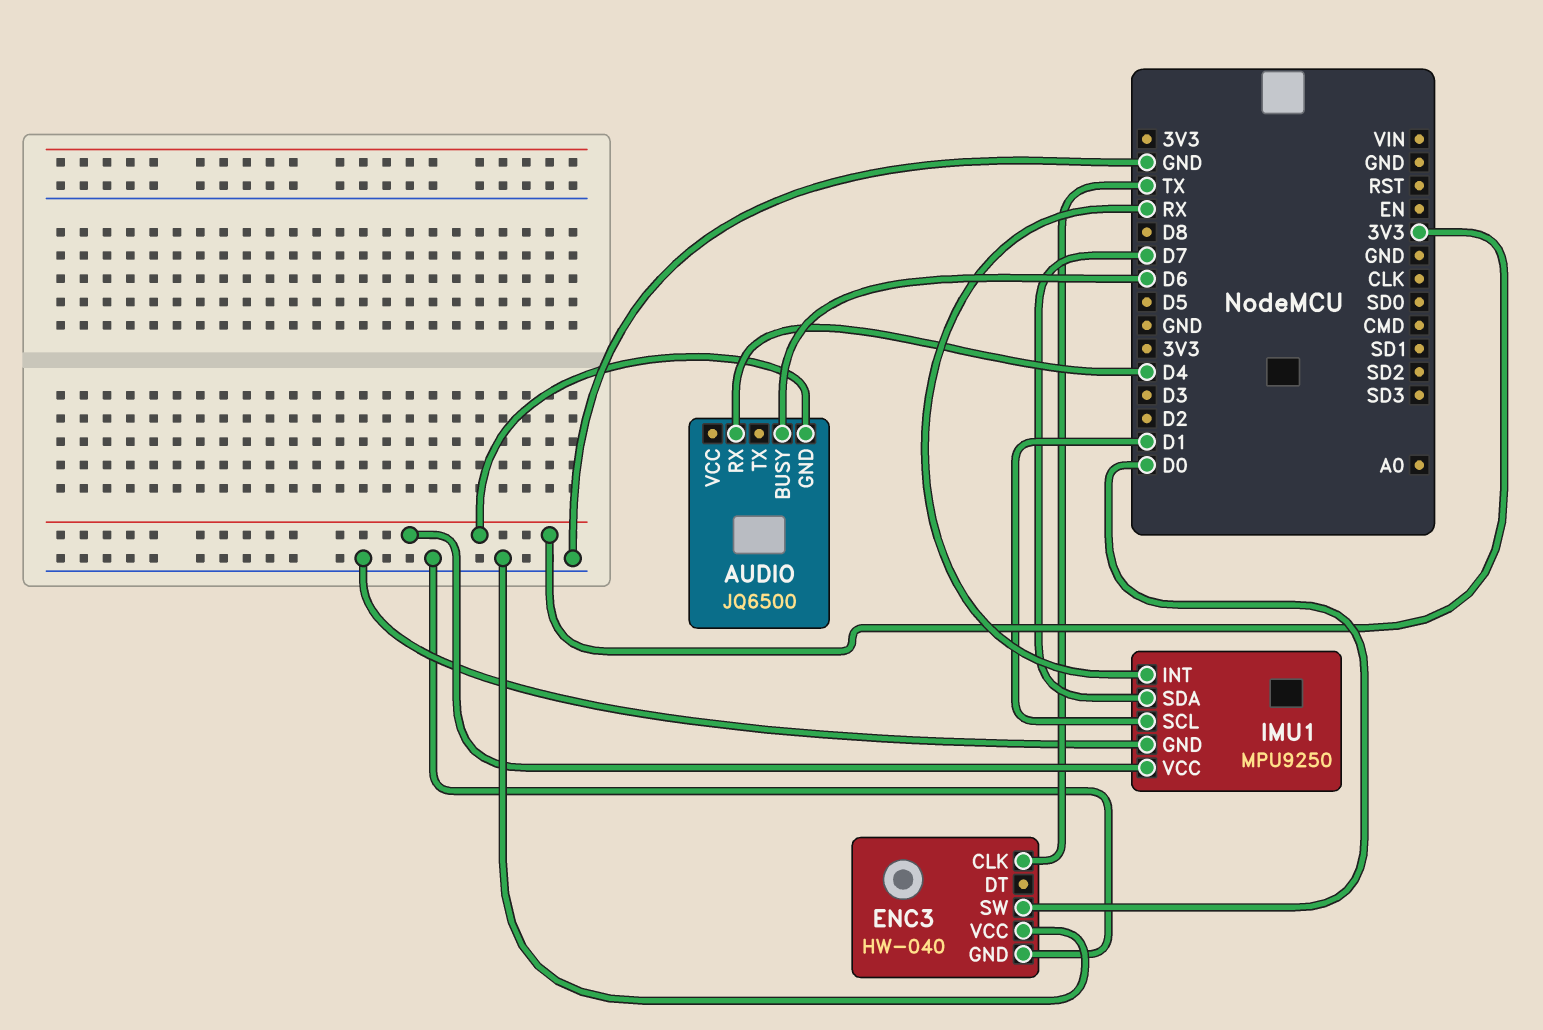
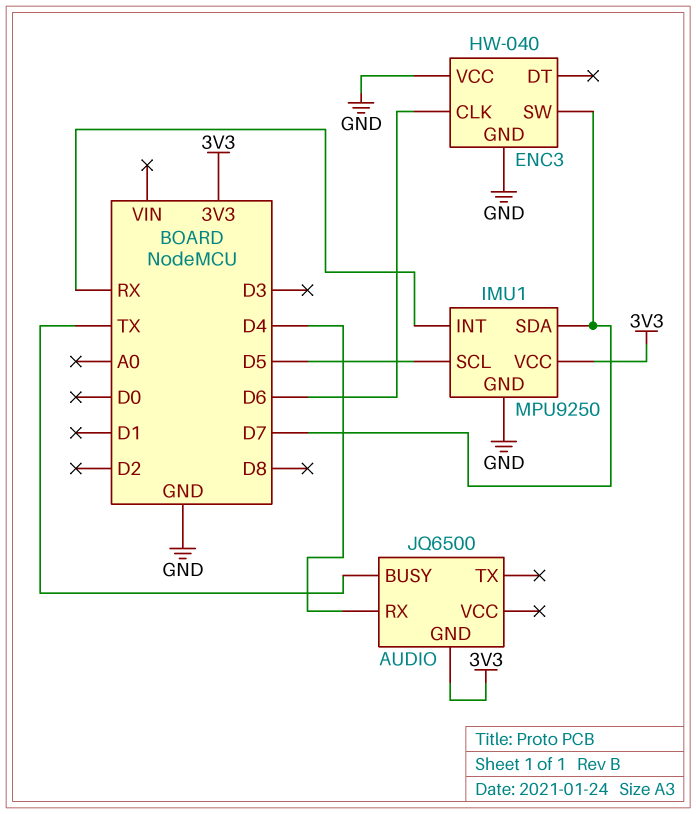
AUDIO pin BUSY: D6 -> TX
ENC3 pin CLK: TX -> D6
ENC3 pin SW: D0 -> D7
IMU1 pin SCL: D1 -> D5

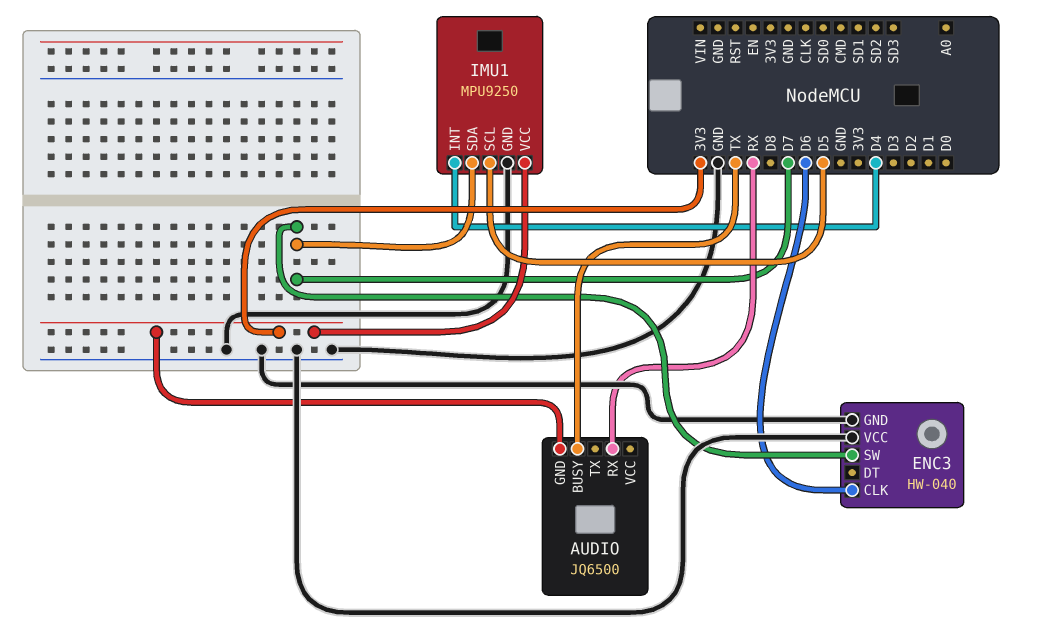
AUDIO pin RX: D4 -> RX
IMU1 pin INT: RX -> D4

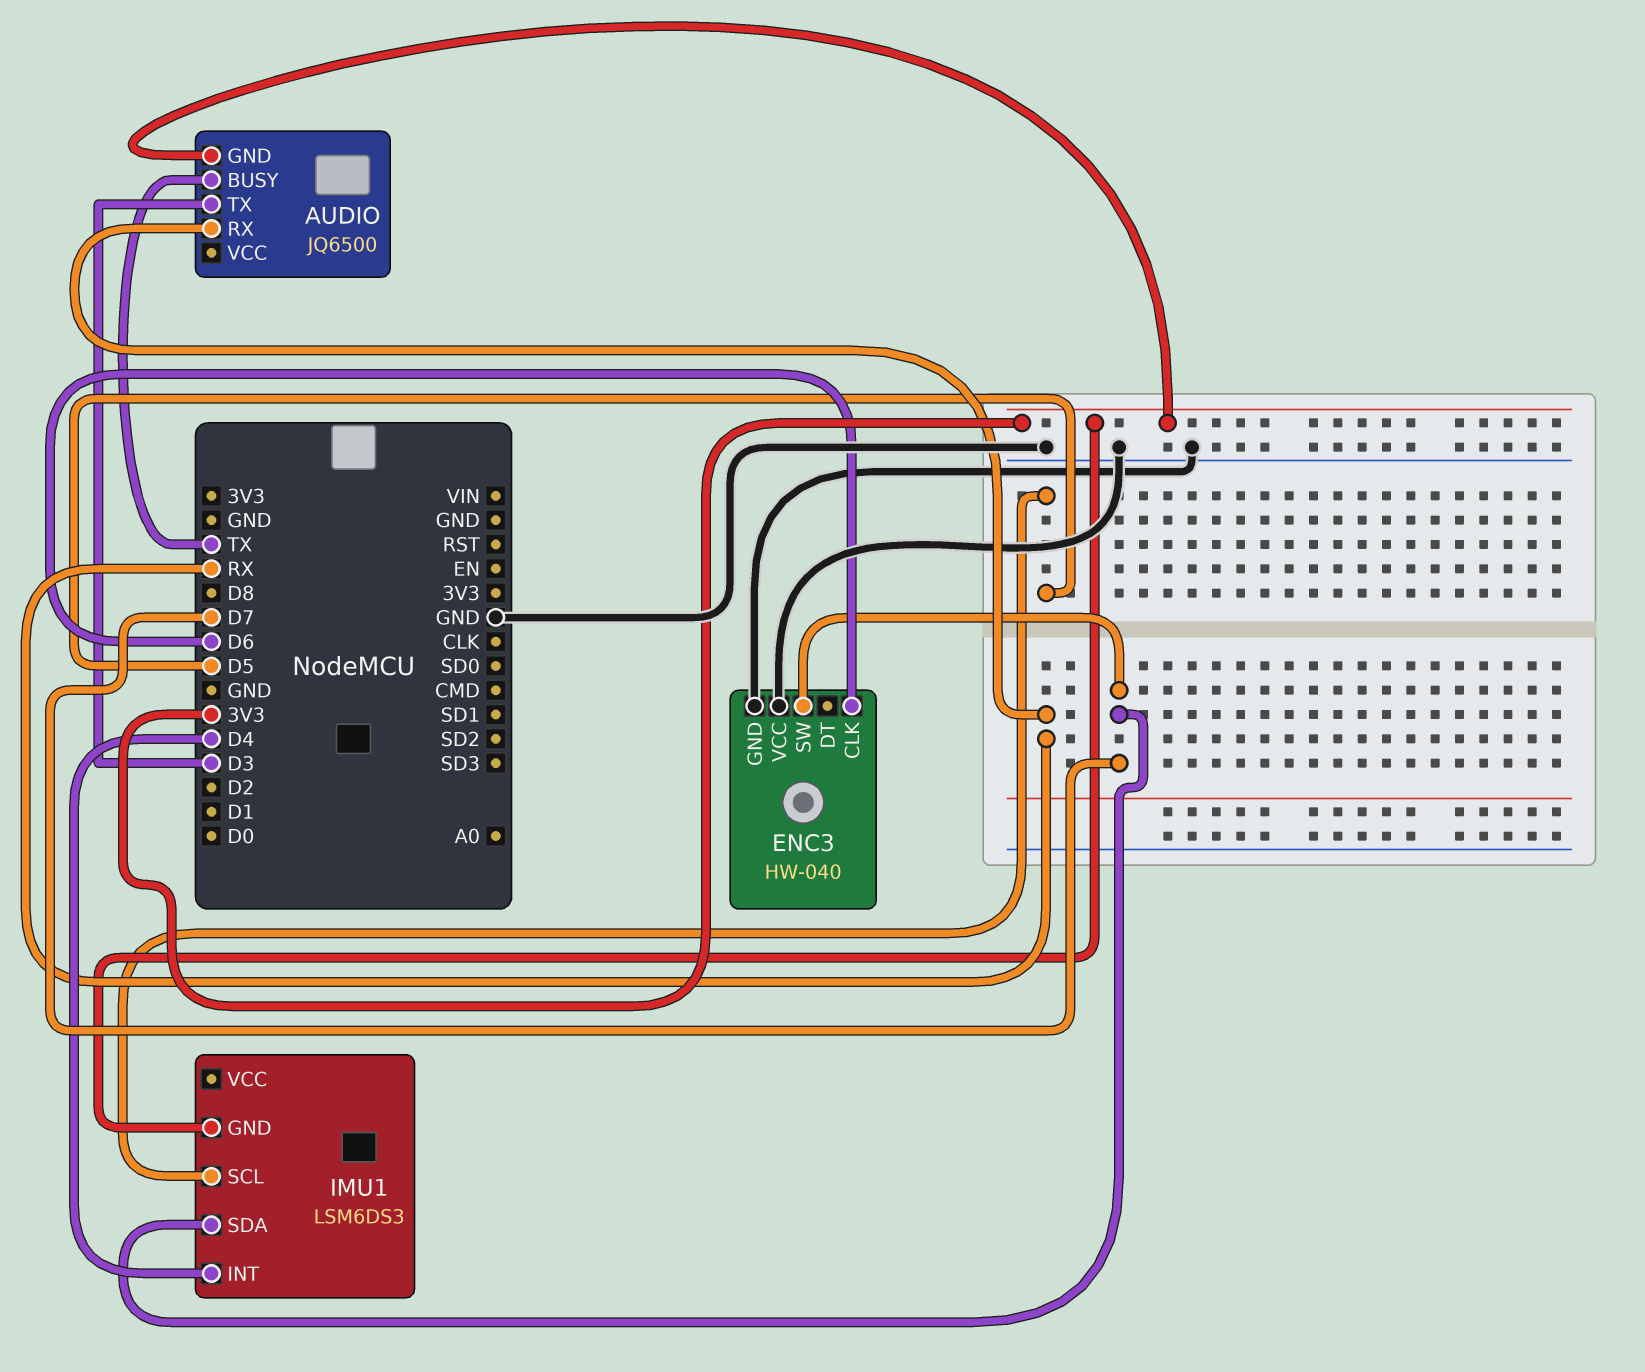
AUDIO pin TX: none -> D3
IMU1: MPU9250 -> LSM6DS3
IMU1 pin GND: GND -> 3V3
IMU1 pin VCC: 3V3 -> none

